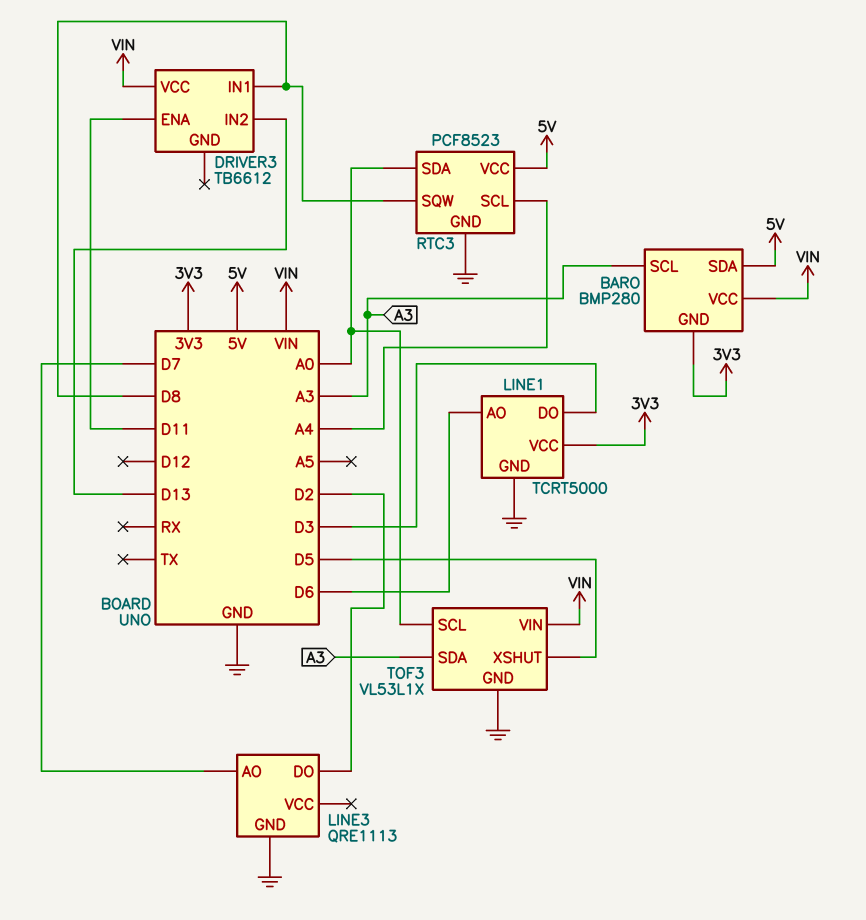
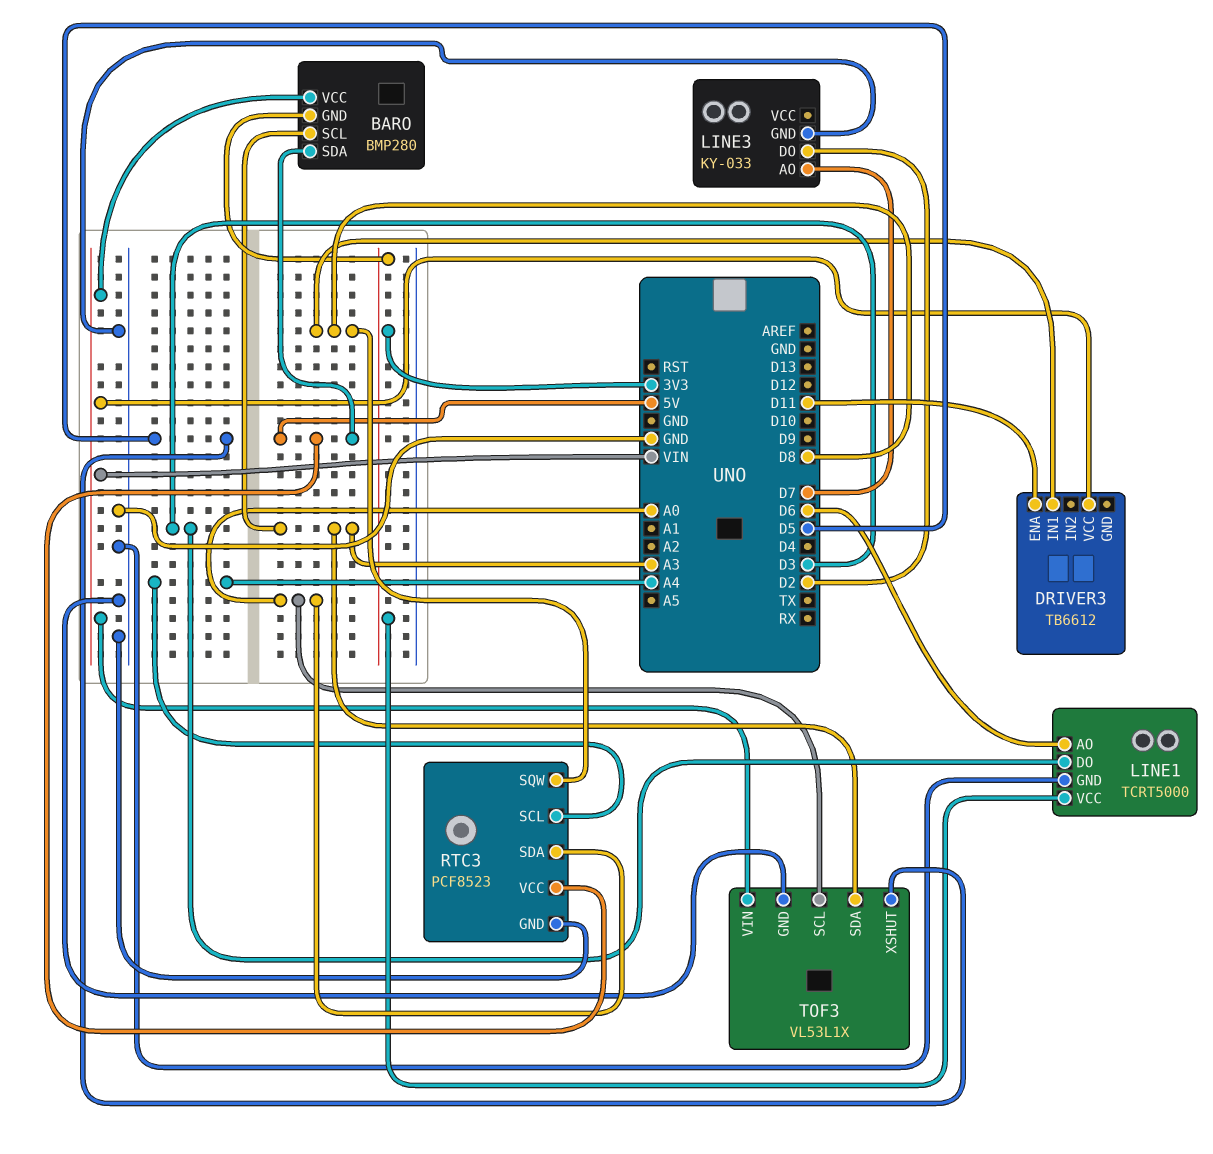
DRIVER3 pin IN2: D13 -> none
LINE3: QRE1113 -> KY-033

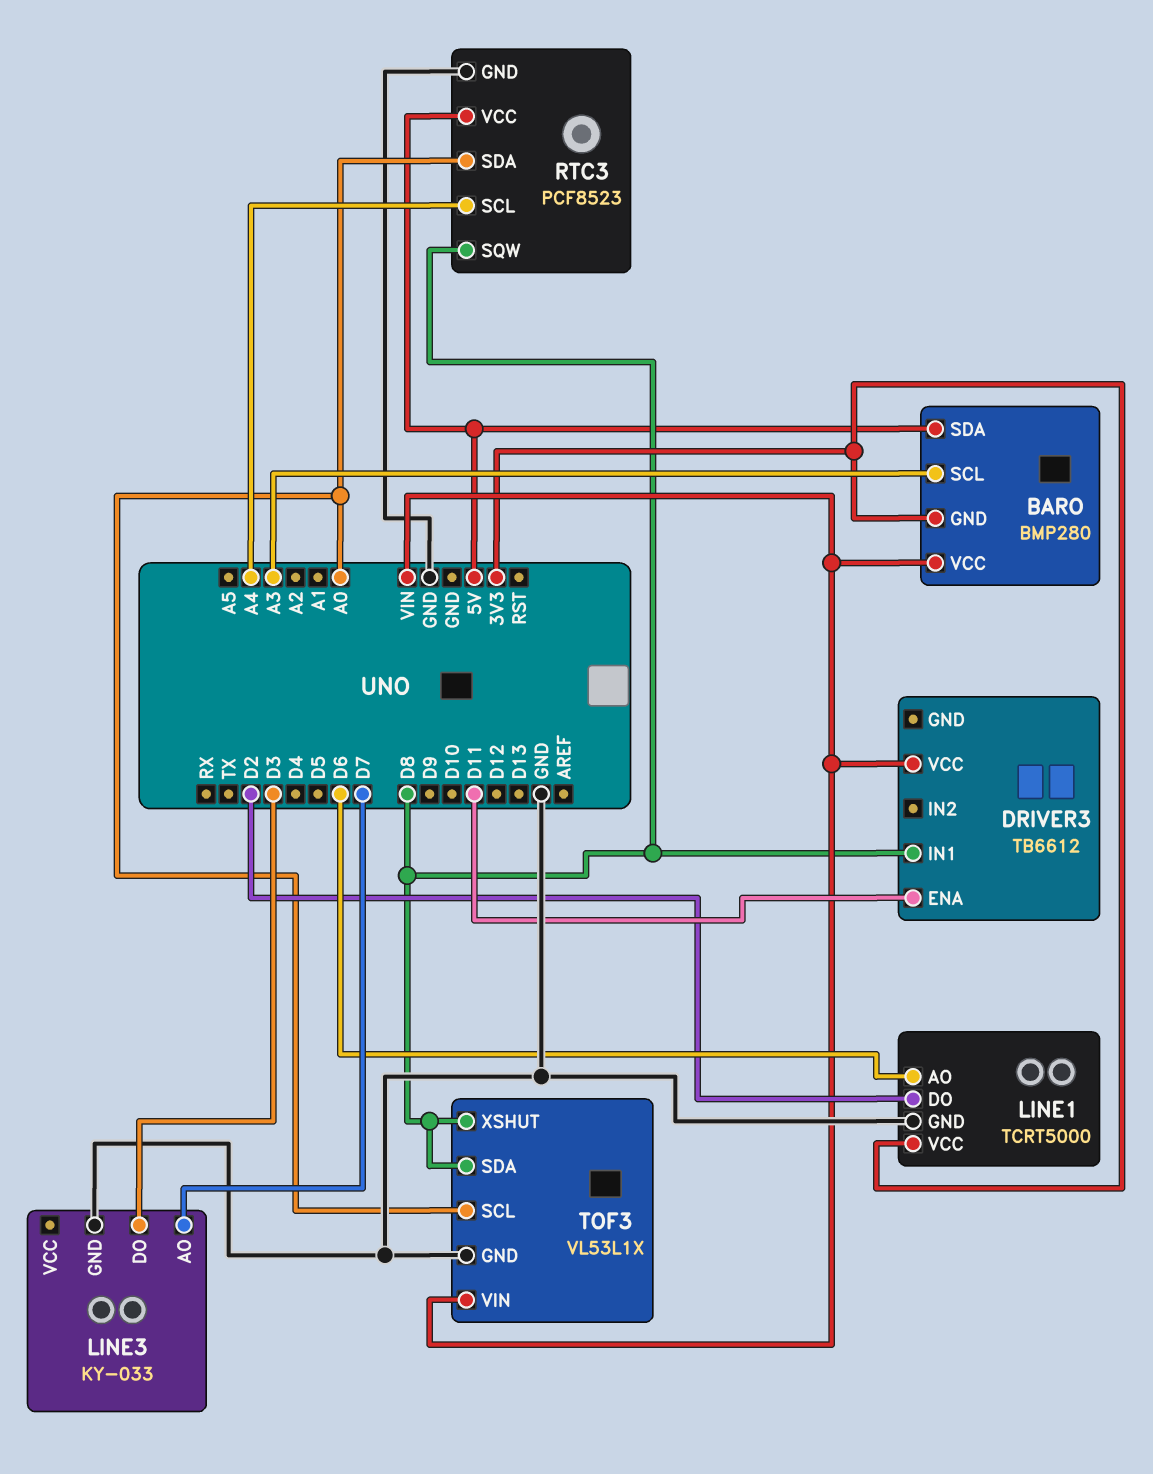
LINE1 pin DO: D3 -> D2
LINE3 pin DO: D2 -> D3
TOF3 pin SDA: A3 -> D8
TOF3 pin XSHUT: D5 -> D8

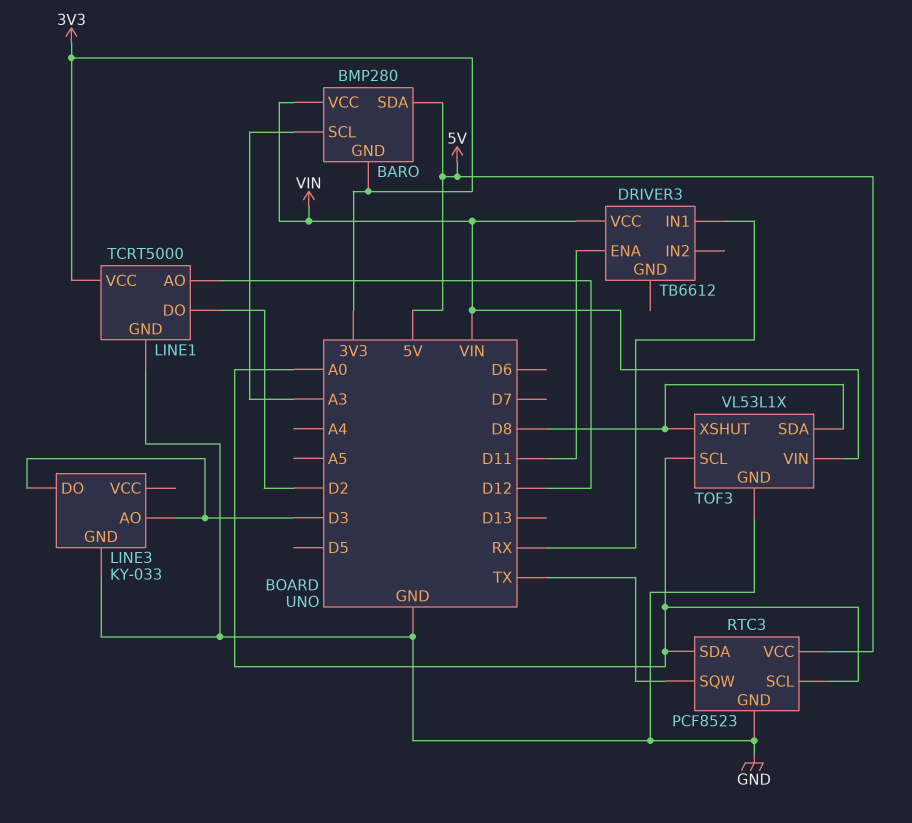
DRIVER3 pin IN1: D8 -> RX
LINE1 pin AO: D6 -> D12
LINE3 pin AO: D7 -> D3
RTC3 pin SCL: A4 -> A0
RTC3 pin SQW: D8 -> TX

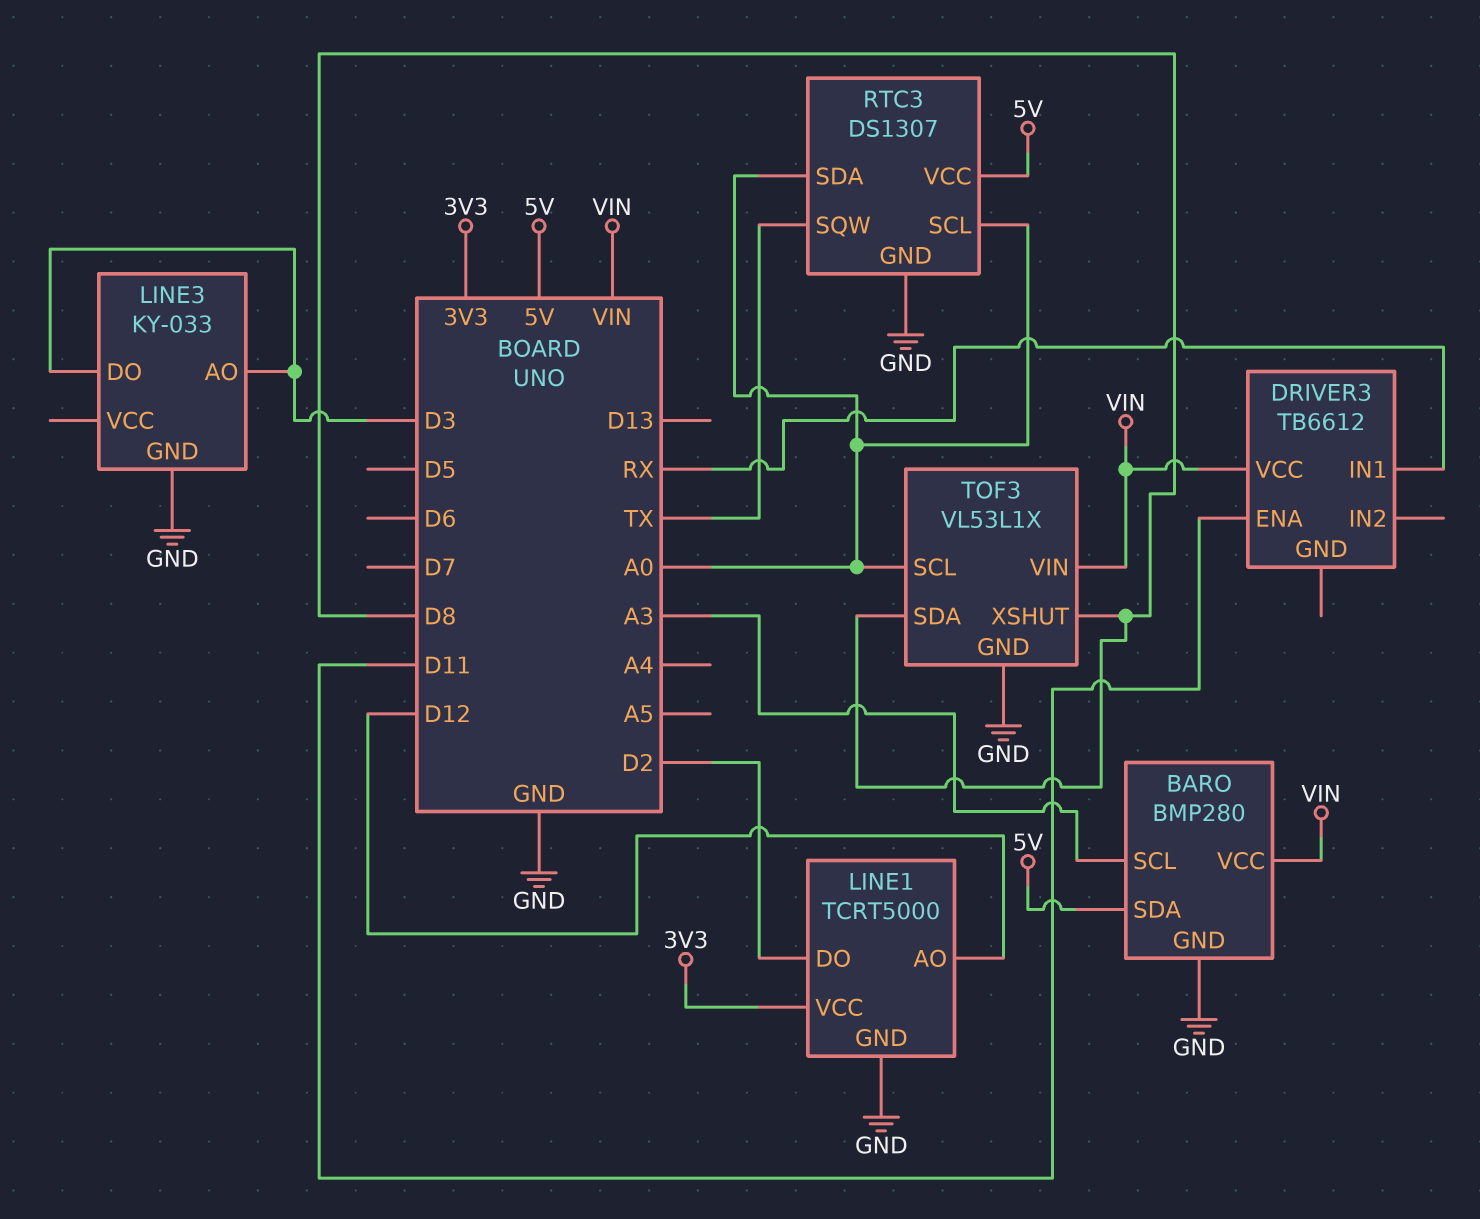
BARO pin GND: 3V3 -> GND
RTC3: PCF8523 -> DS1307

